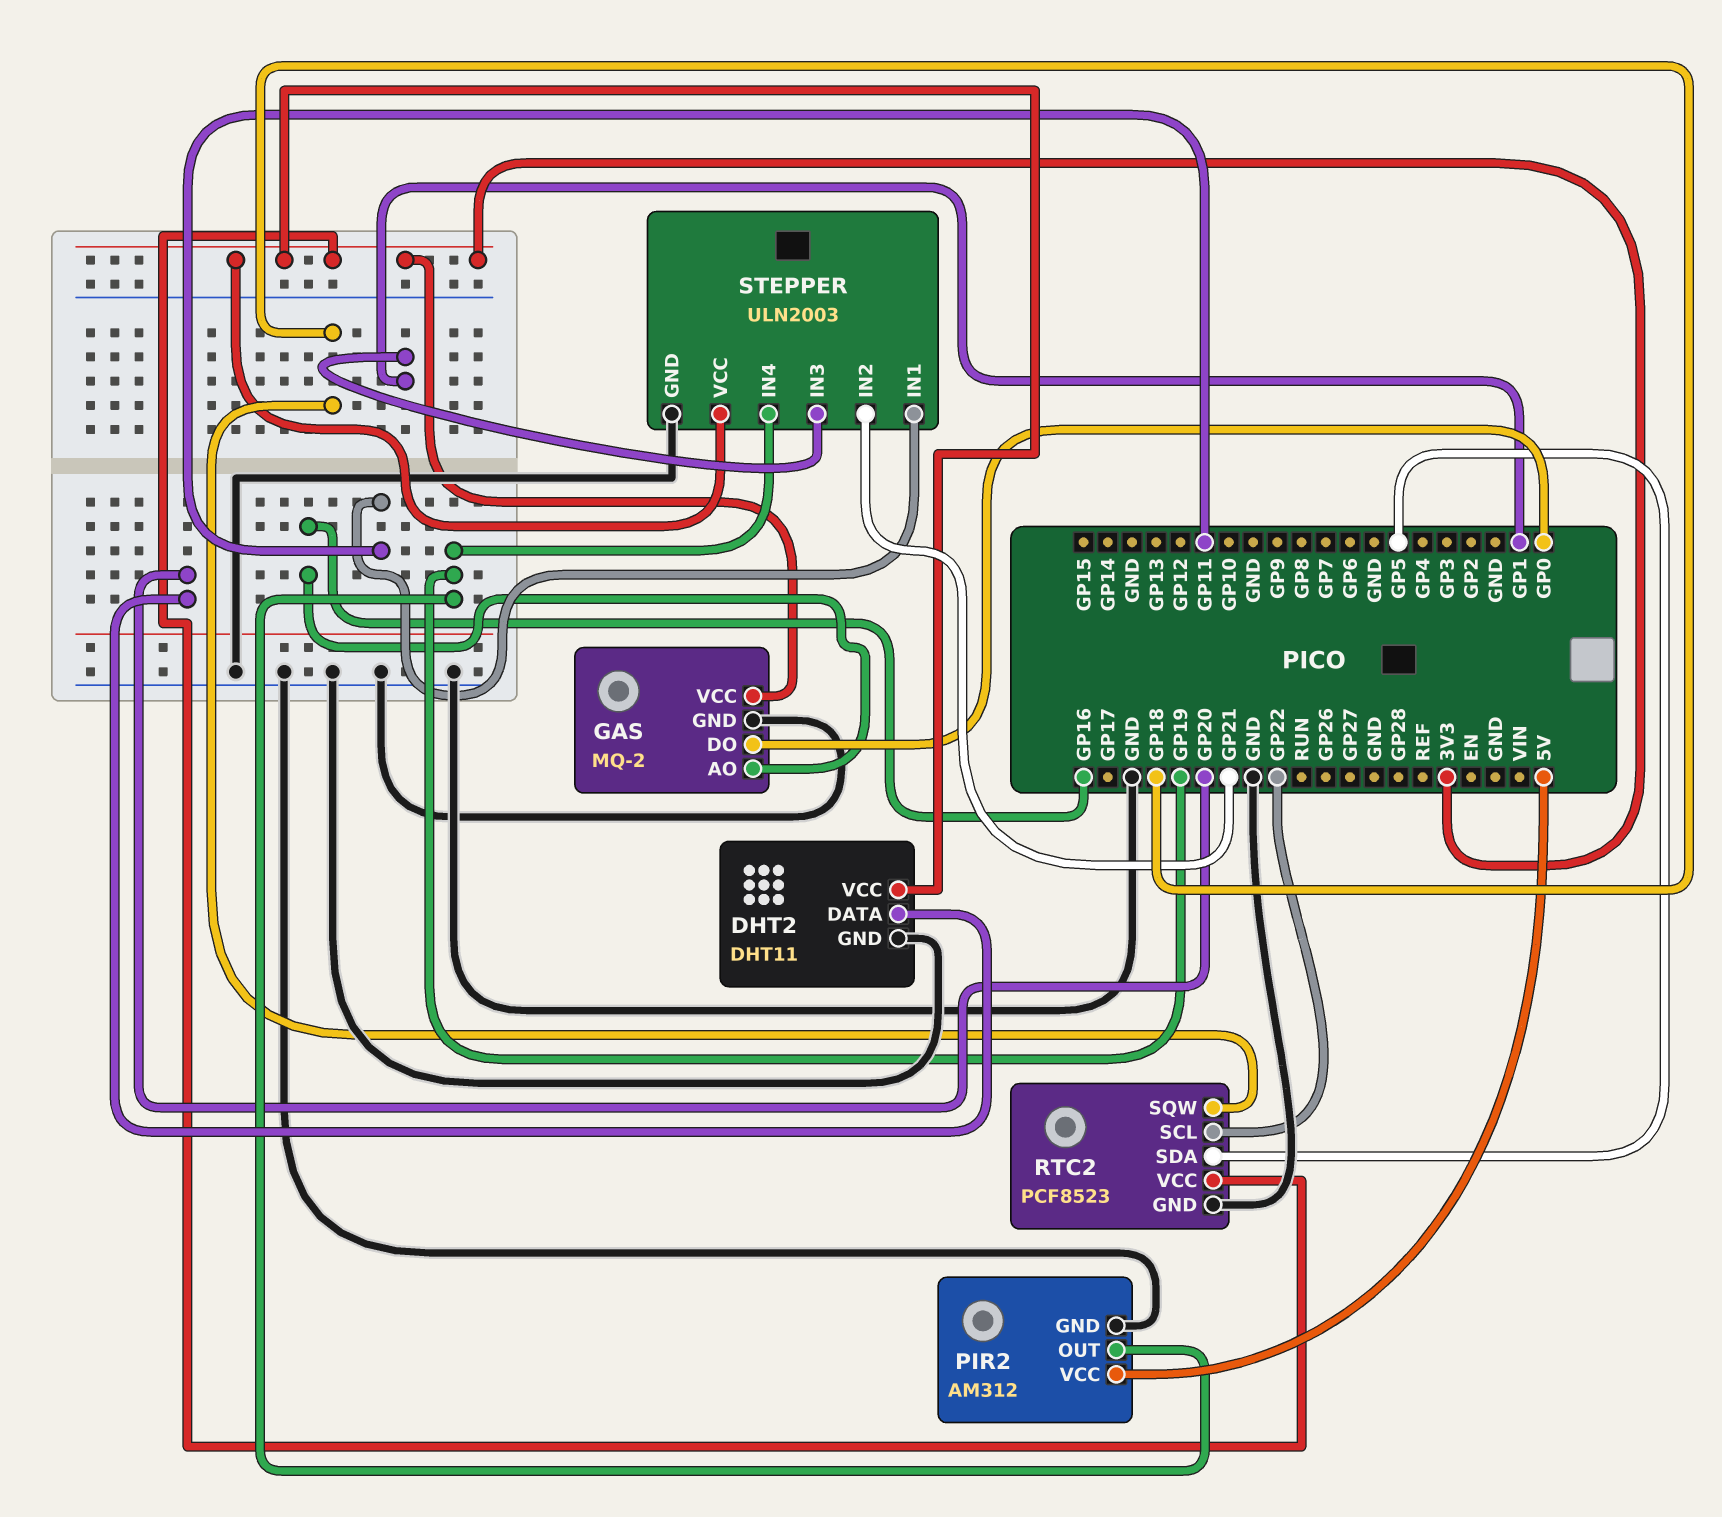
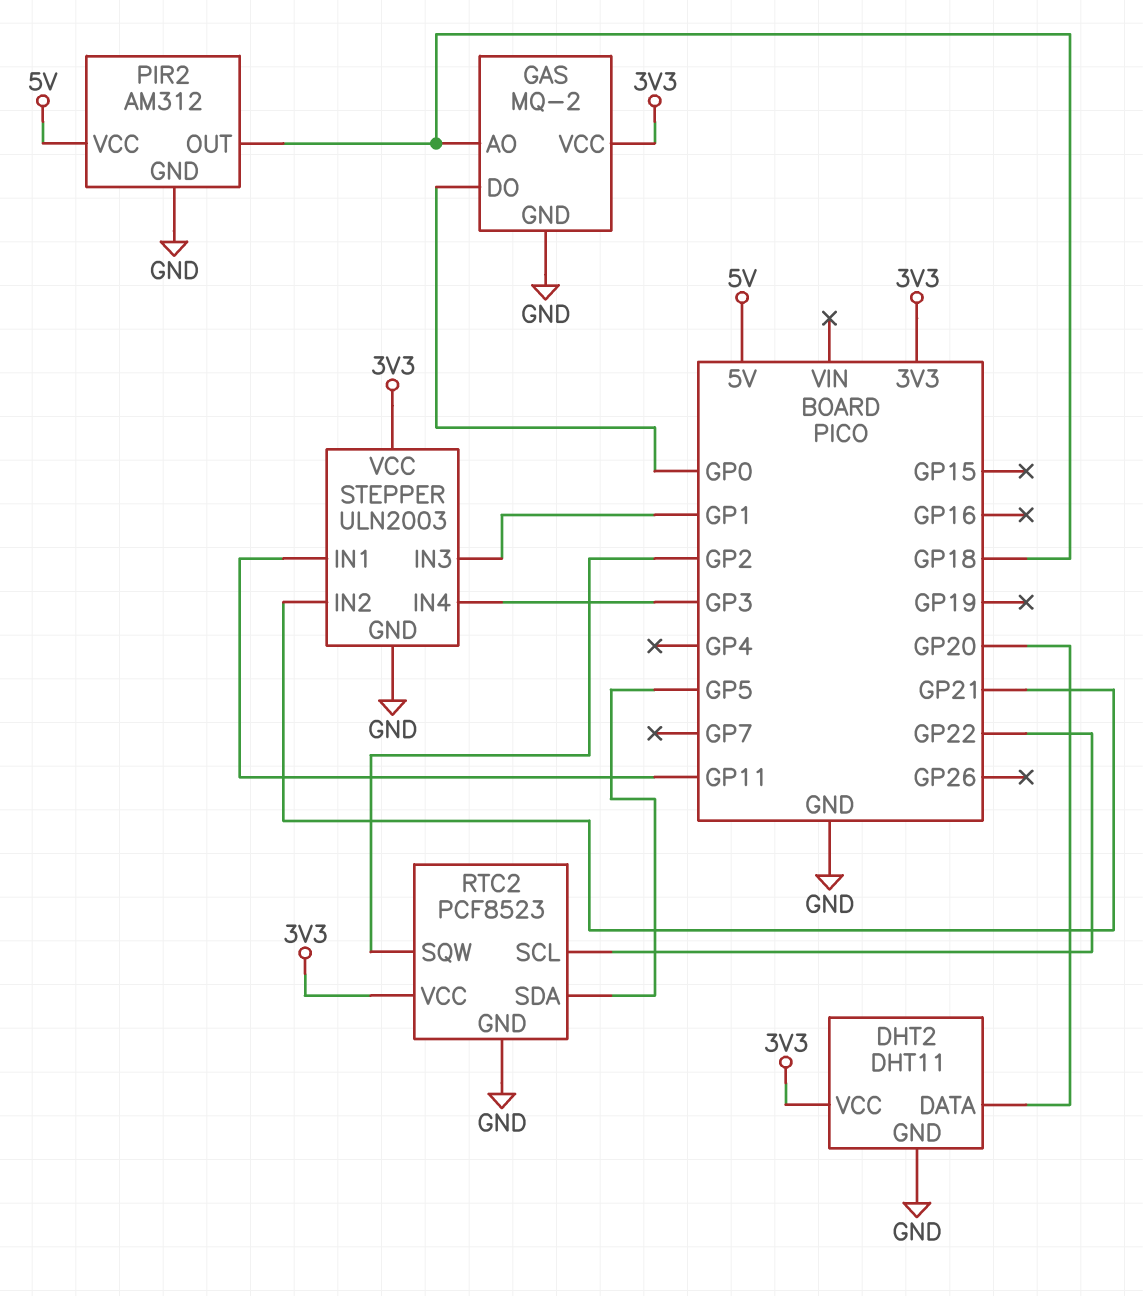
GAS pin AO: GP16 -> GP18
PIR2 pin OUT: GP19 -> GP18
RTC2 pin SQW: GP18 -> GP2
STEPPER pin IN4: GP19 -> GP3

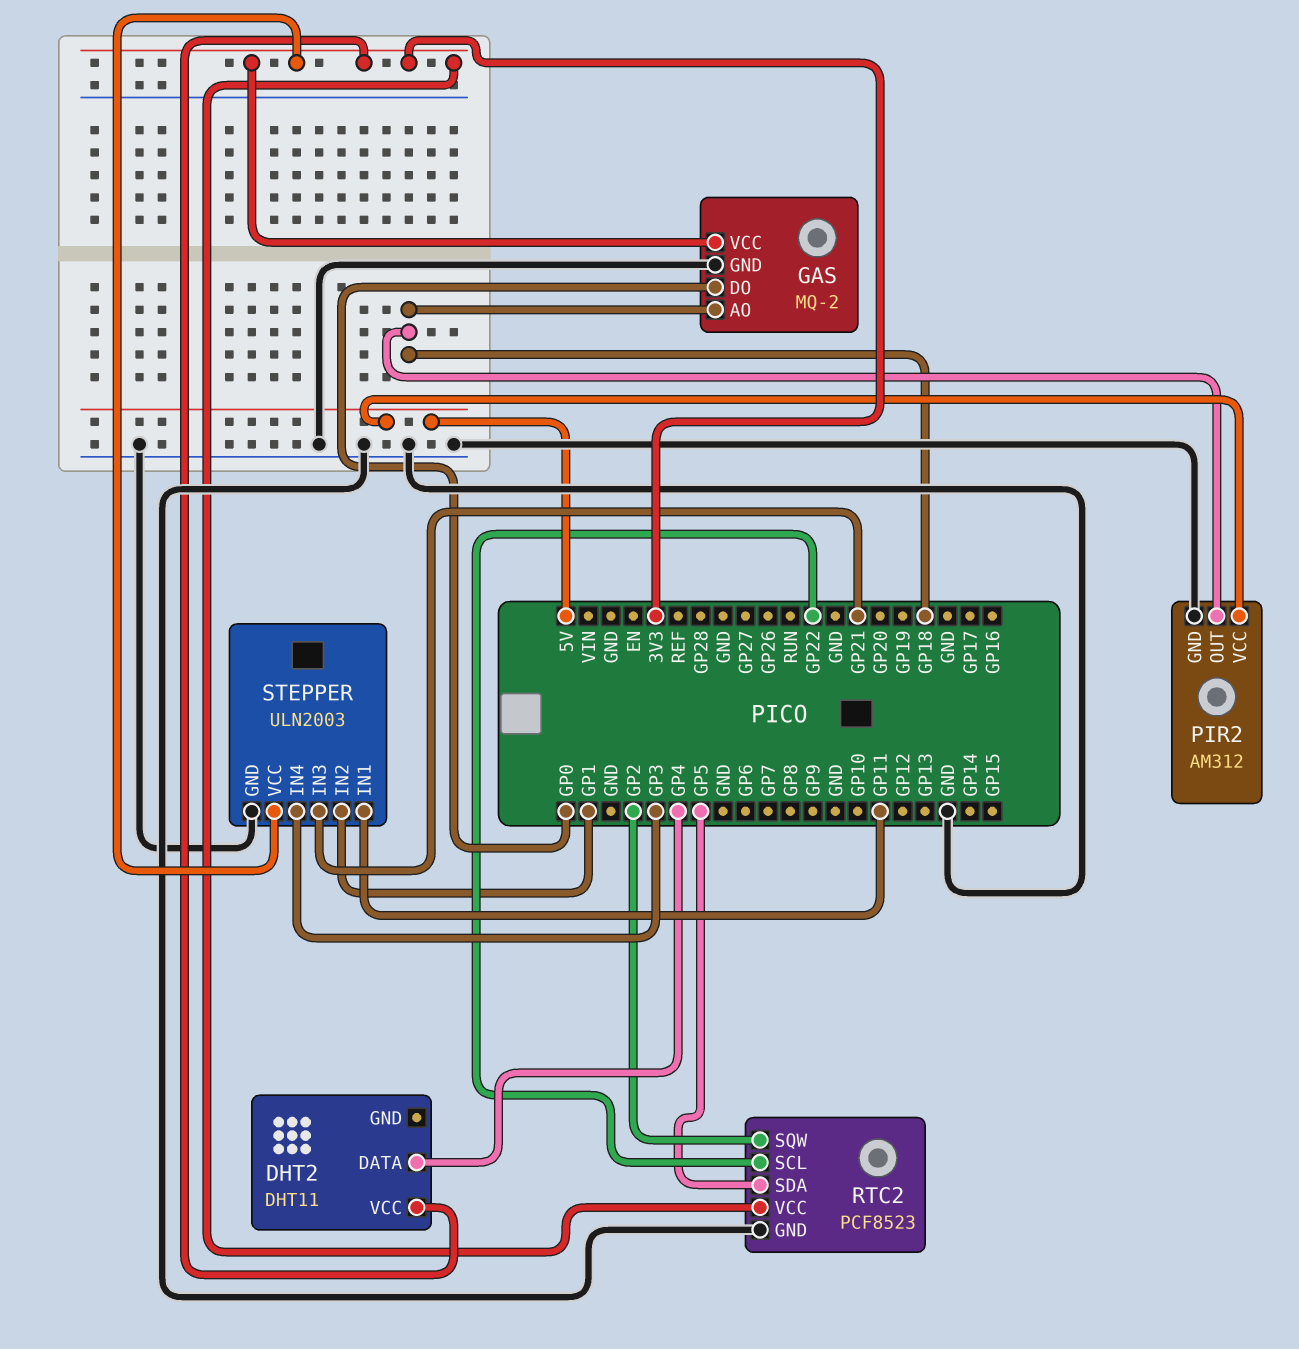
DHT2 pin DATA: GP20 -> GP4
DHT2 pin GND: GND -> none
STEPPER pin IN2: GP21 -> GP1
STEPPER pin IN3: GP1 -> GP21

